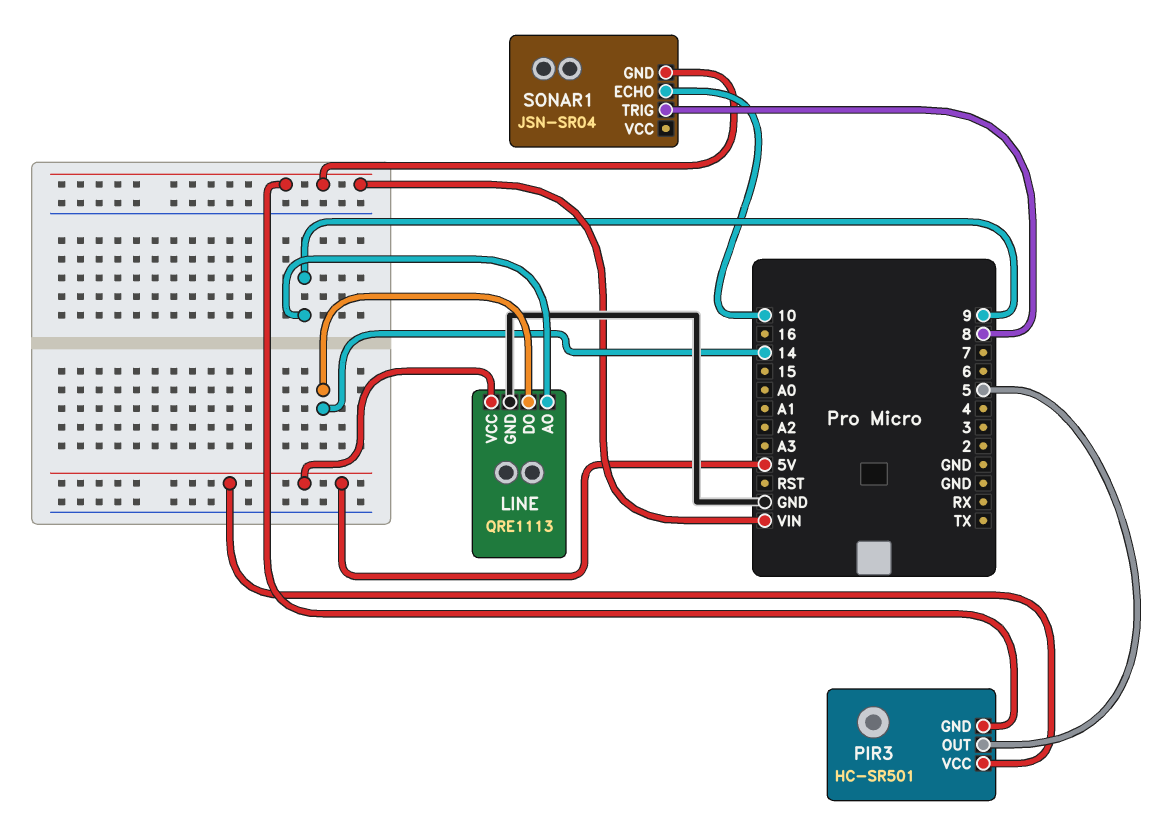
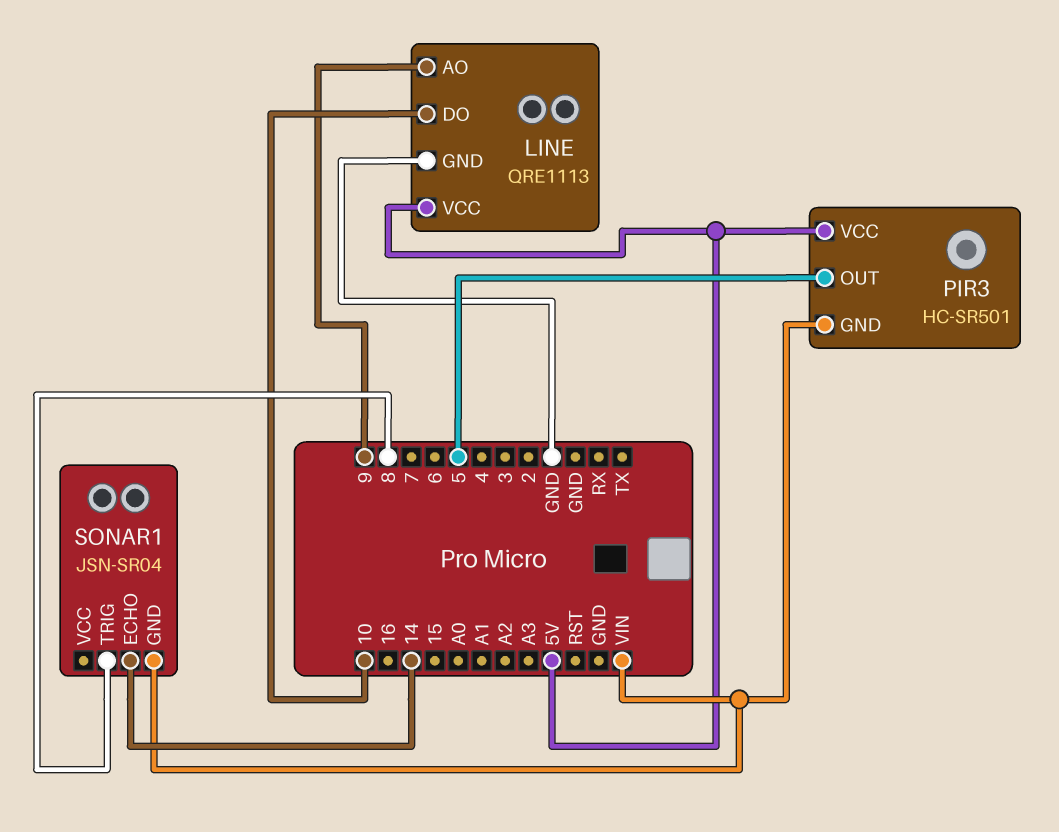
LINE pin DO: 14 -> 10
SONAR1 pin ECHO: 10 -> 14

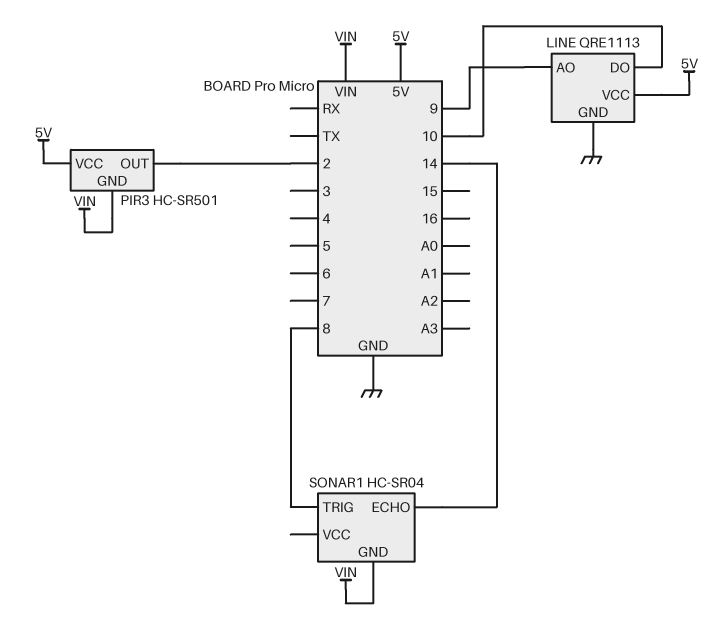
PIR3 pin OUT: 5 -> 2
SONAR1: JSN-SR04 -> HC-SR04

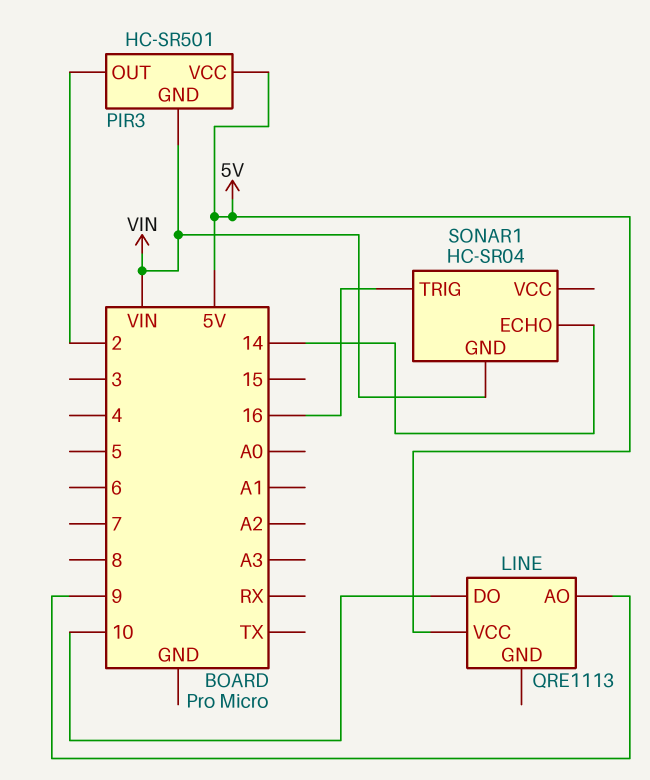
LINE pin GND: GND -> none
SONAR1 pin TRIG: 8 -> 16

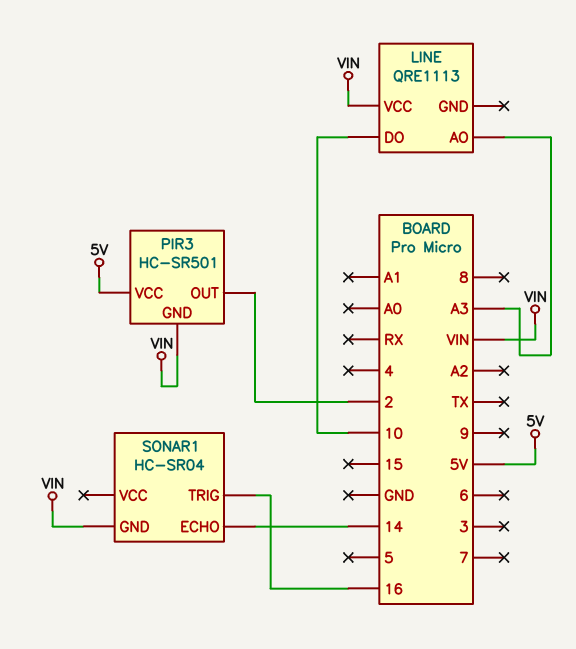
LINE pin AO: 9 -> A3
LINE pin VCC: 5V -> VIN

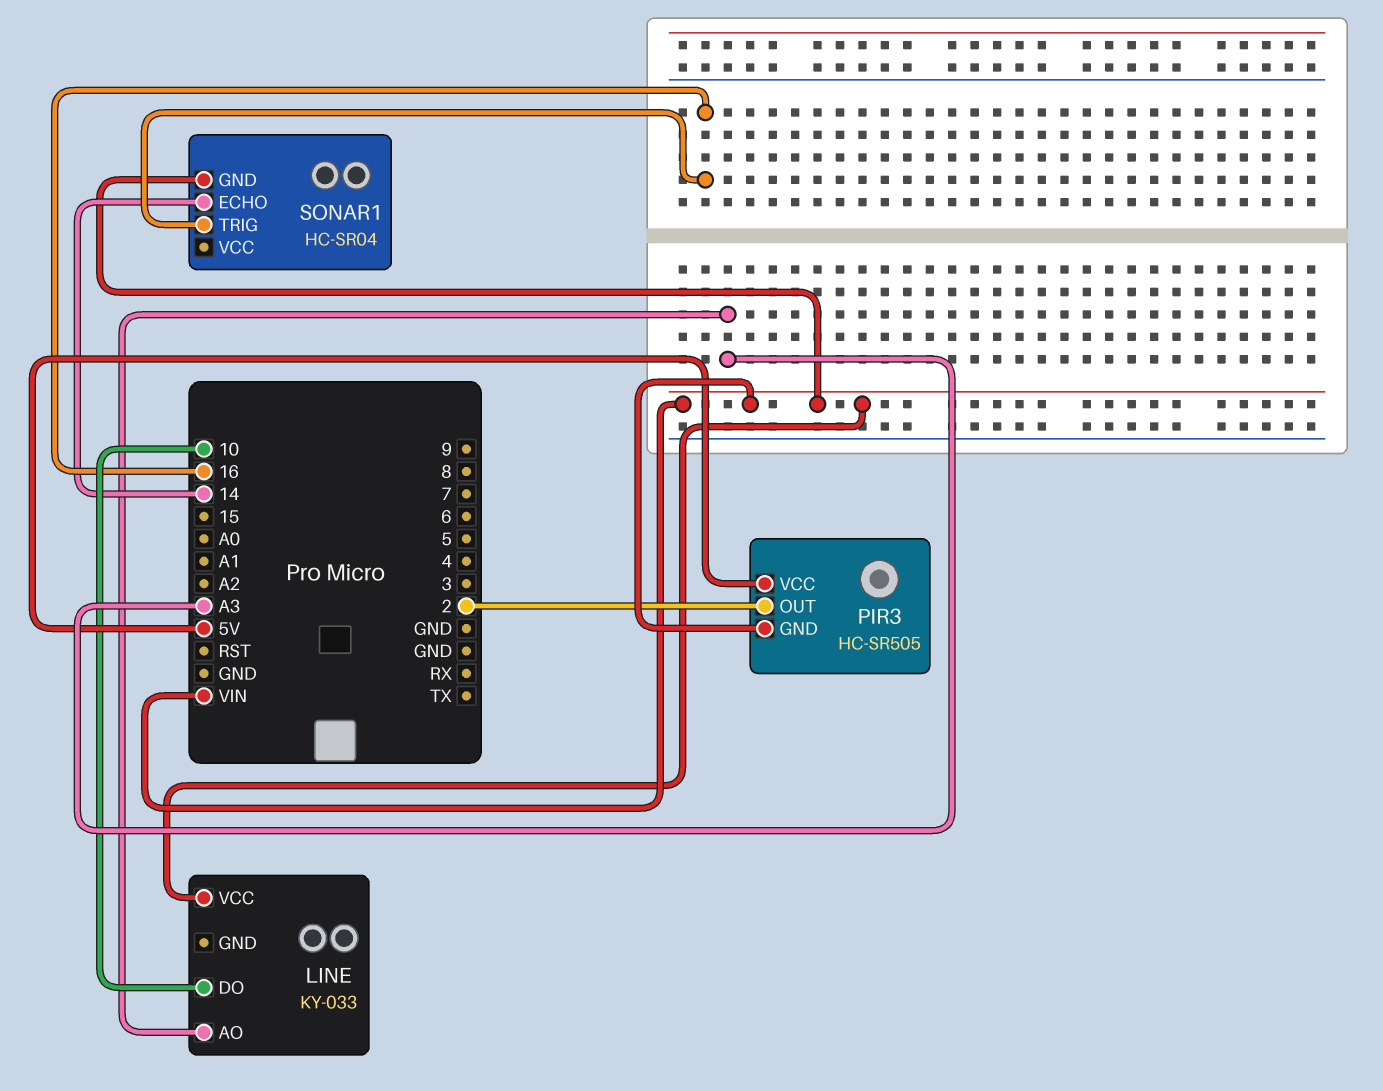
LINE: QRE1113 -> KY-033
PIR3: HC-SR501 -> HC-SR505

